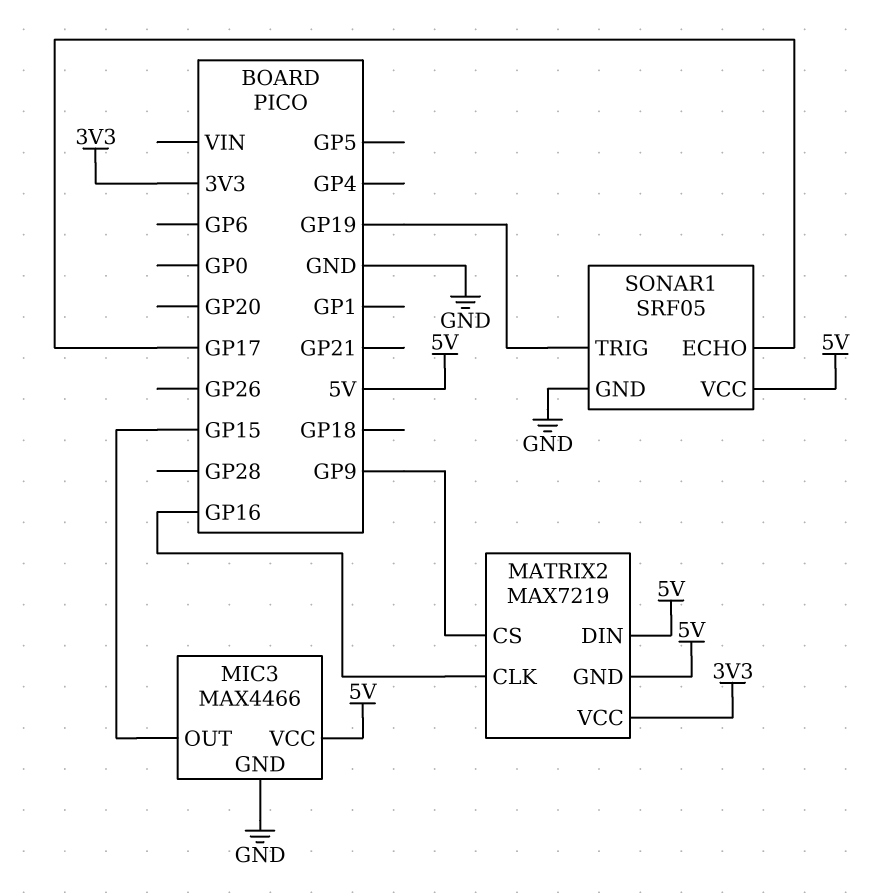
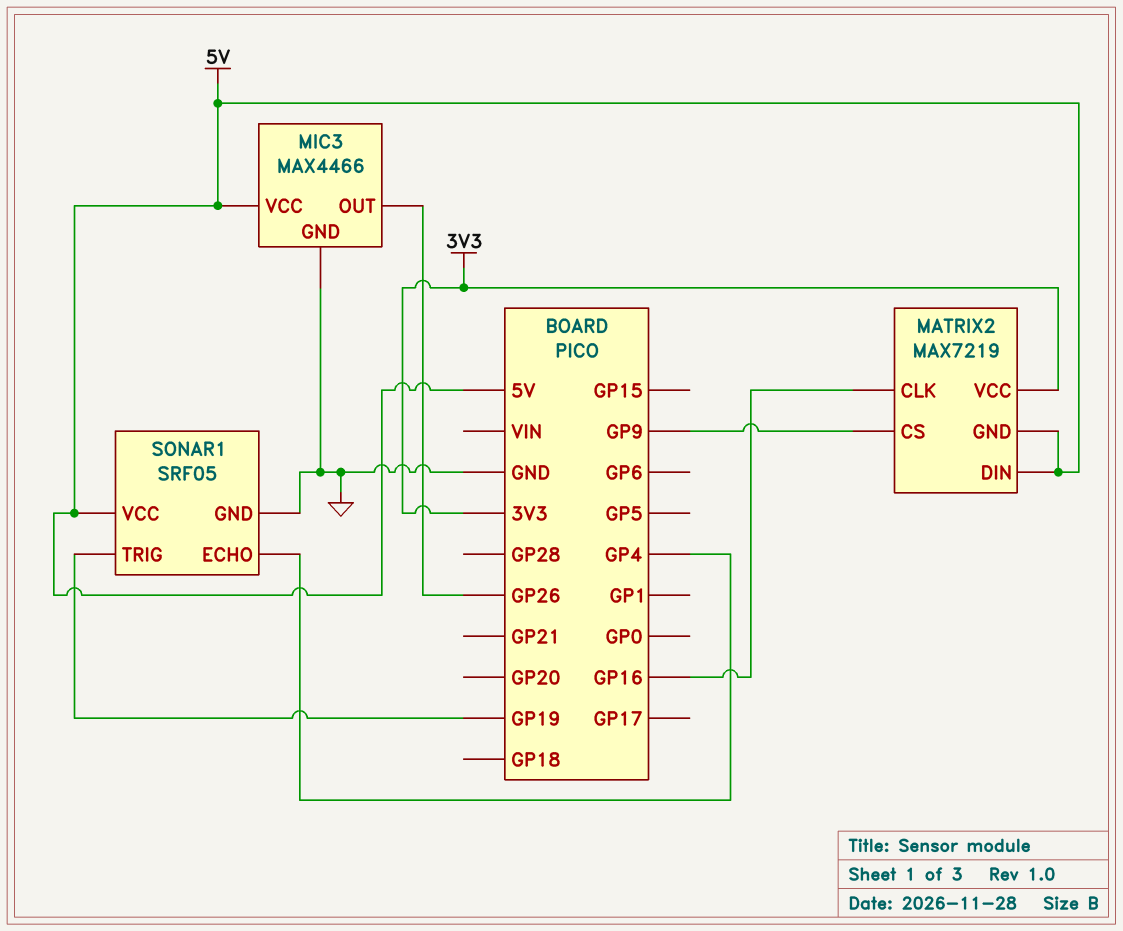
MIC3 pin OUT: GP15 -> GP26
SONAR1 pin ECHO: GP17 -> GP4

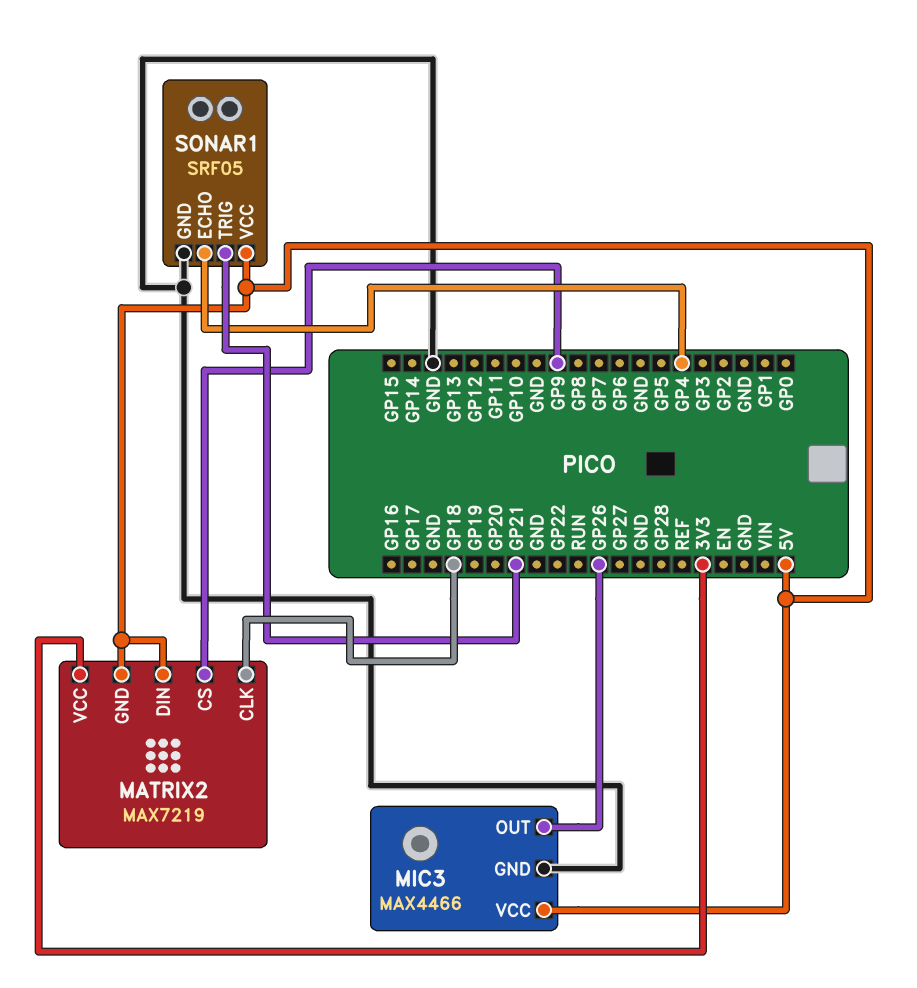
MATRIX2 pin CLK: GP16 -> GP18
SONAR1 pin TRIG: GP19 -> GP21

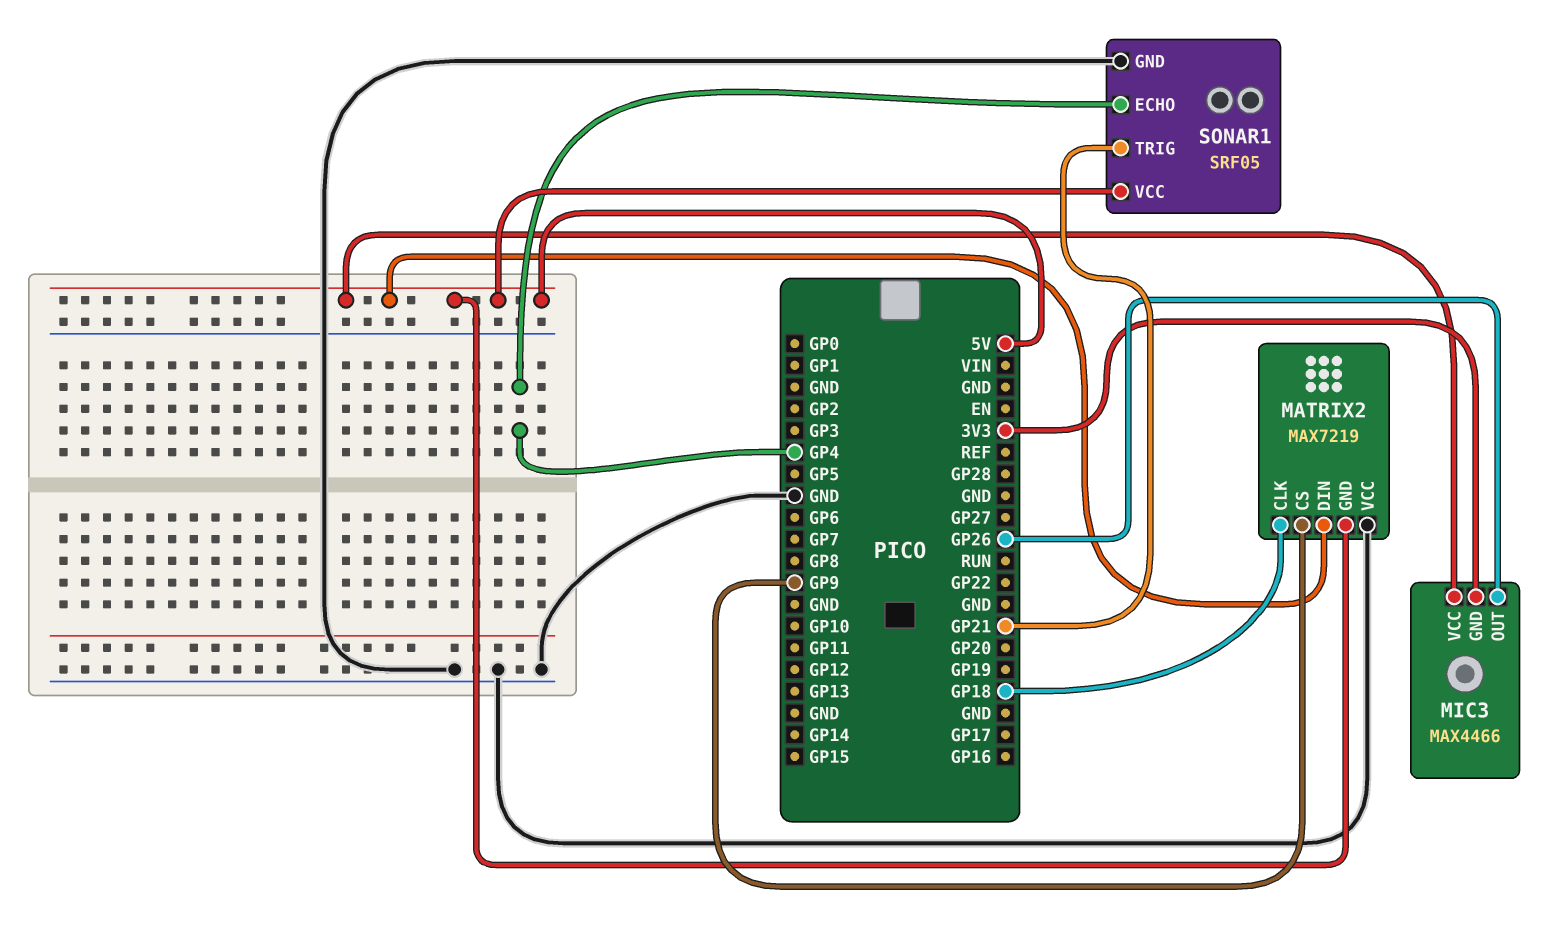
MATRIX2 pin VCC: 3V3 -> GND
MIC3 pin GND: GND -> 3V3

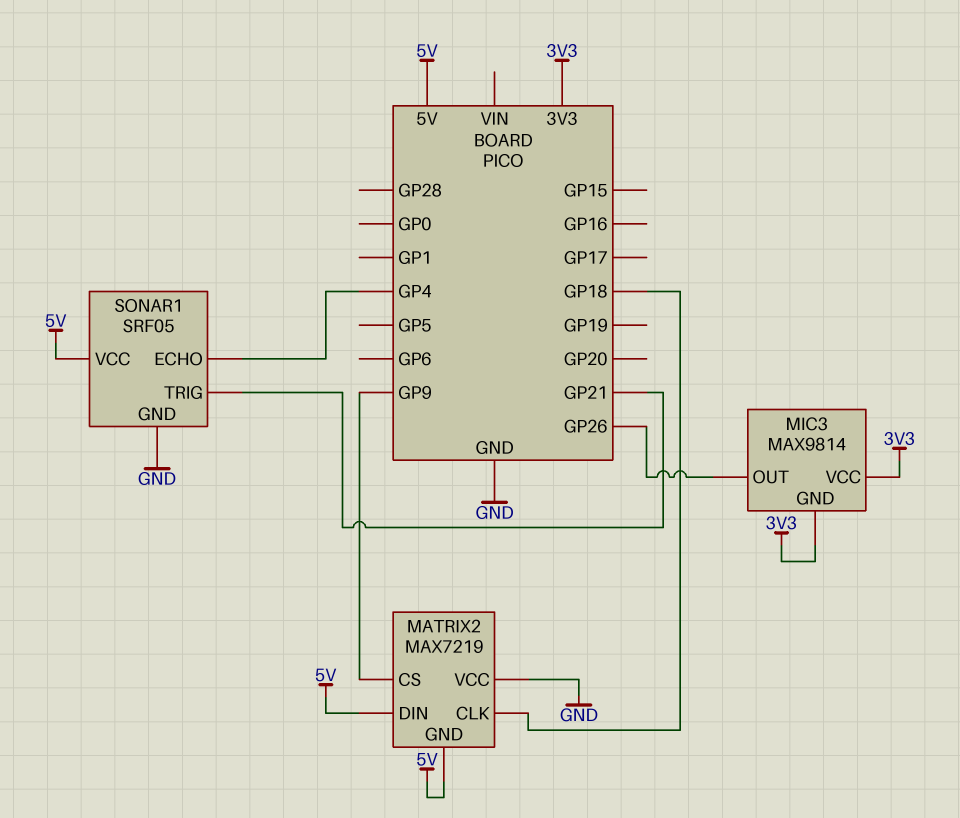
MIC3: MAX4466 -> MAX9814
MIC3 pin VCC: 5V -> 3V3

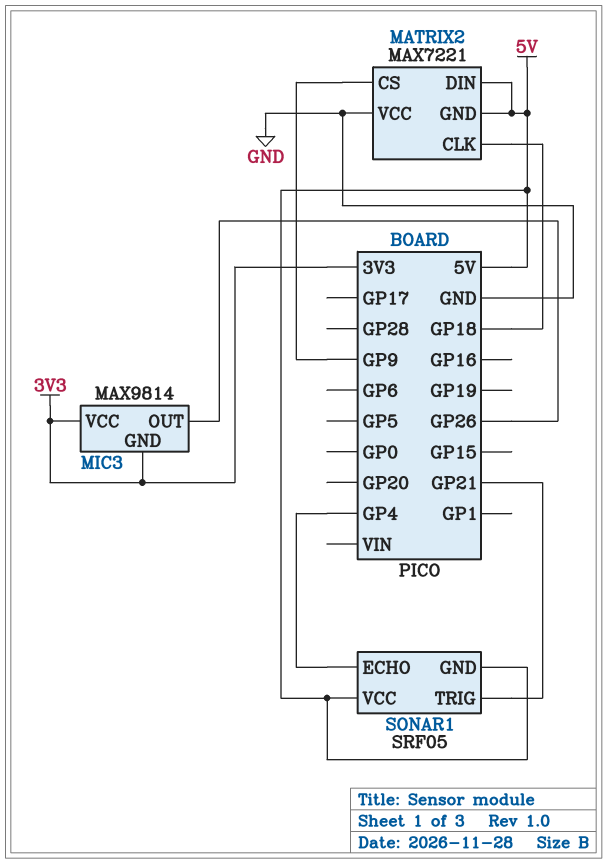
MATRIX2: MAX7219 -> MAX7221
SONAR1 pin GND: GND -> 5V

